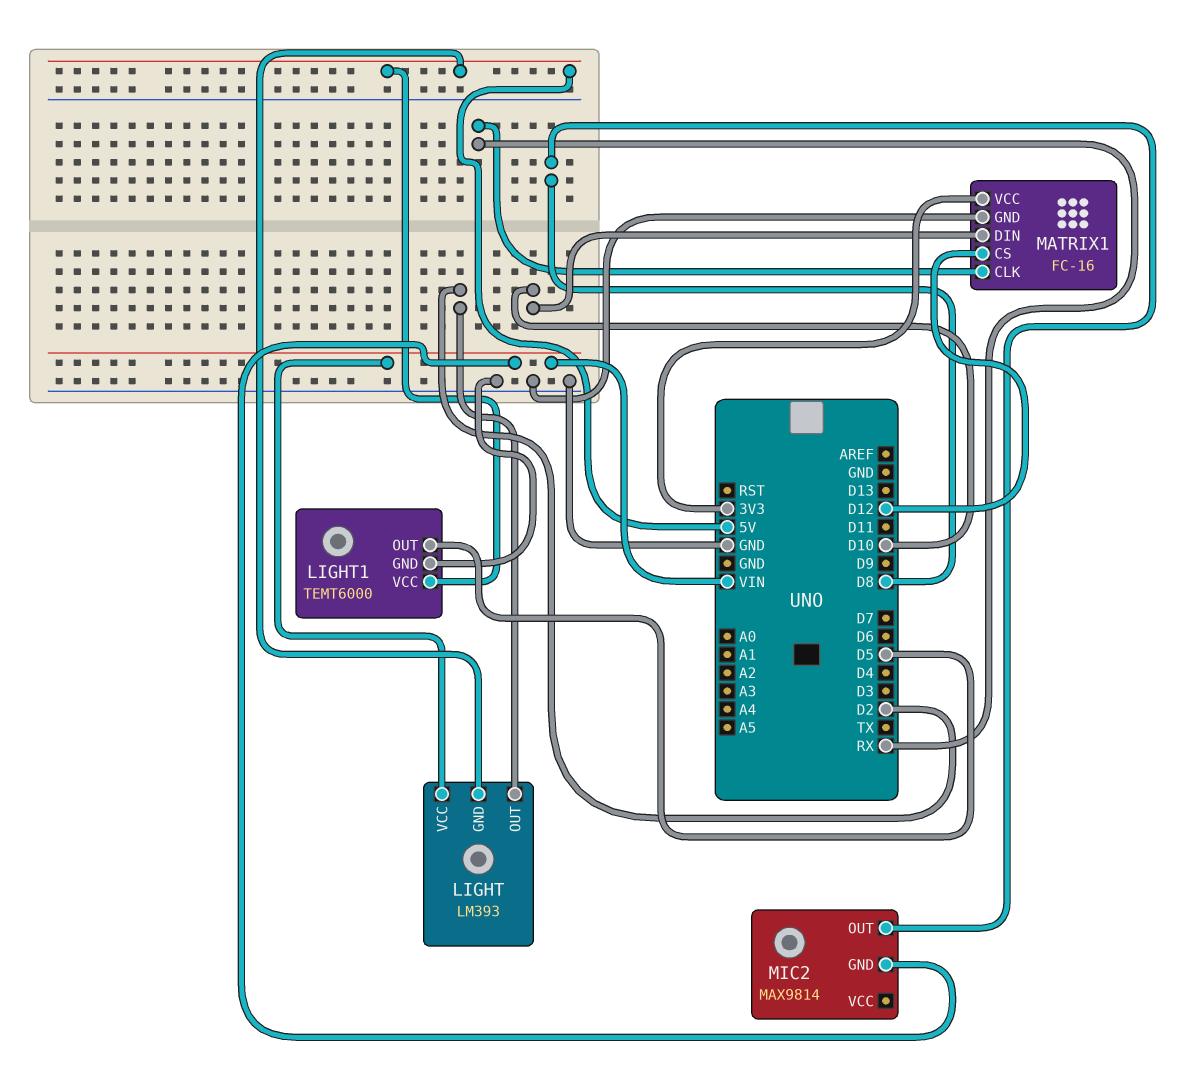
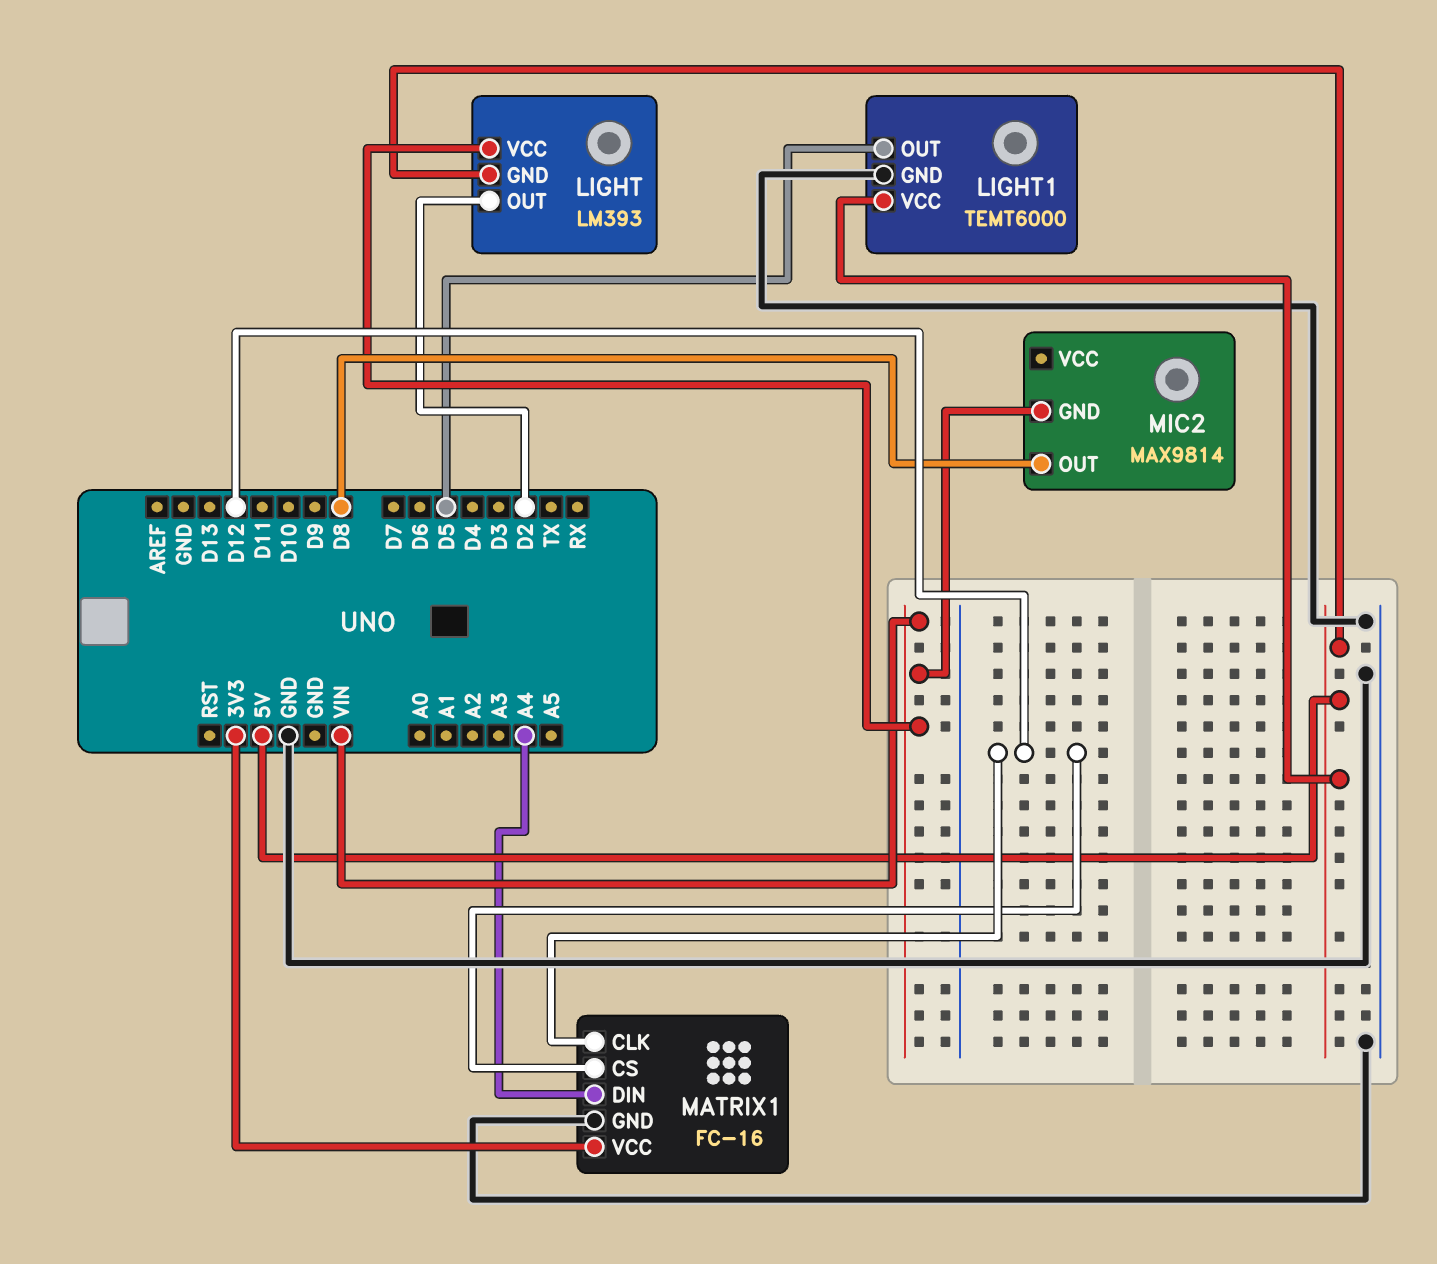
MATRIX1 pin CLK: RX -> D12
MATRIX1 pin DIN: D10 -> A4

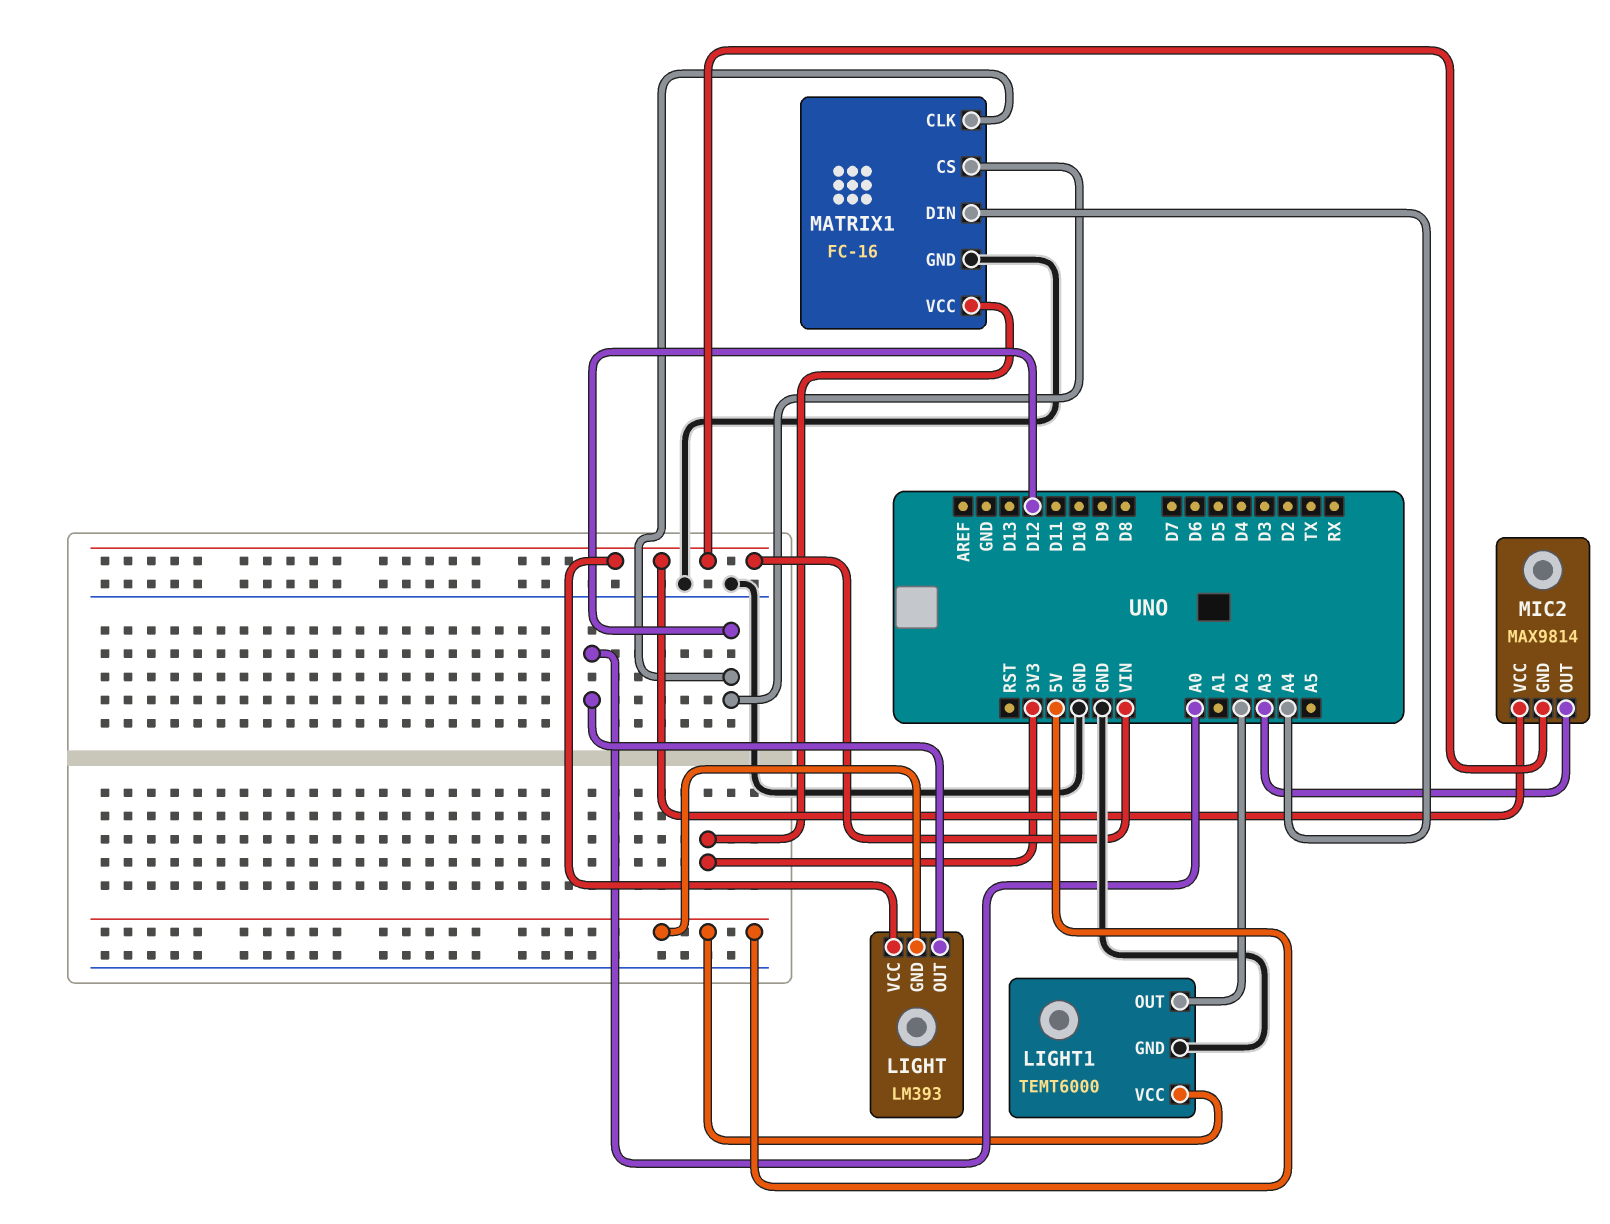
LIGHT pin OUT: D2 -> A0
LIGHT1 pin OUT: D5 -> A2
MIC2 pin OUT: D8 -> A3
MIC2 pin VCC: none -> VIN

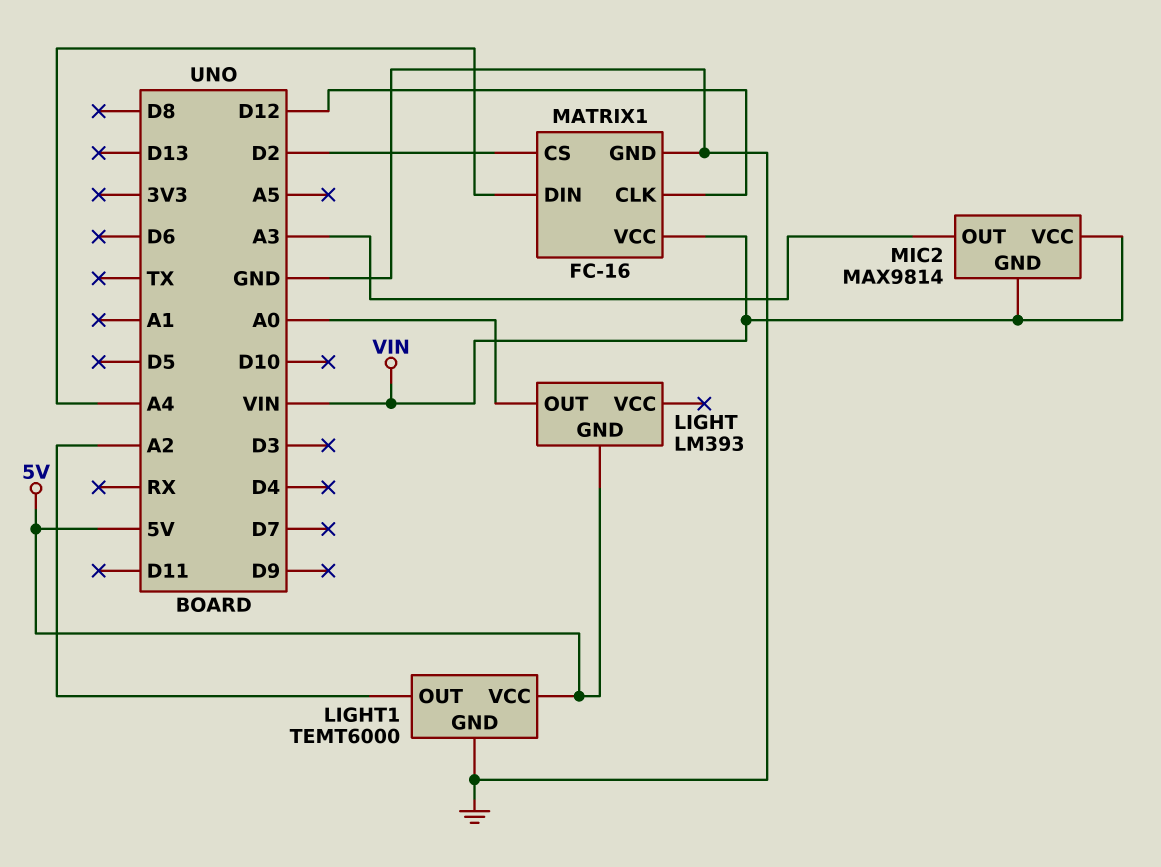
LIGHT pin VCC: VIN -> none
MATRIX1 pin CS: D12 -> D2
MATRIX1 pin VCC: 3V3 -> VIN

